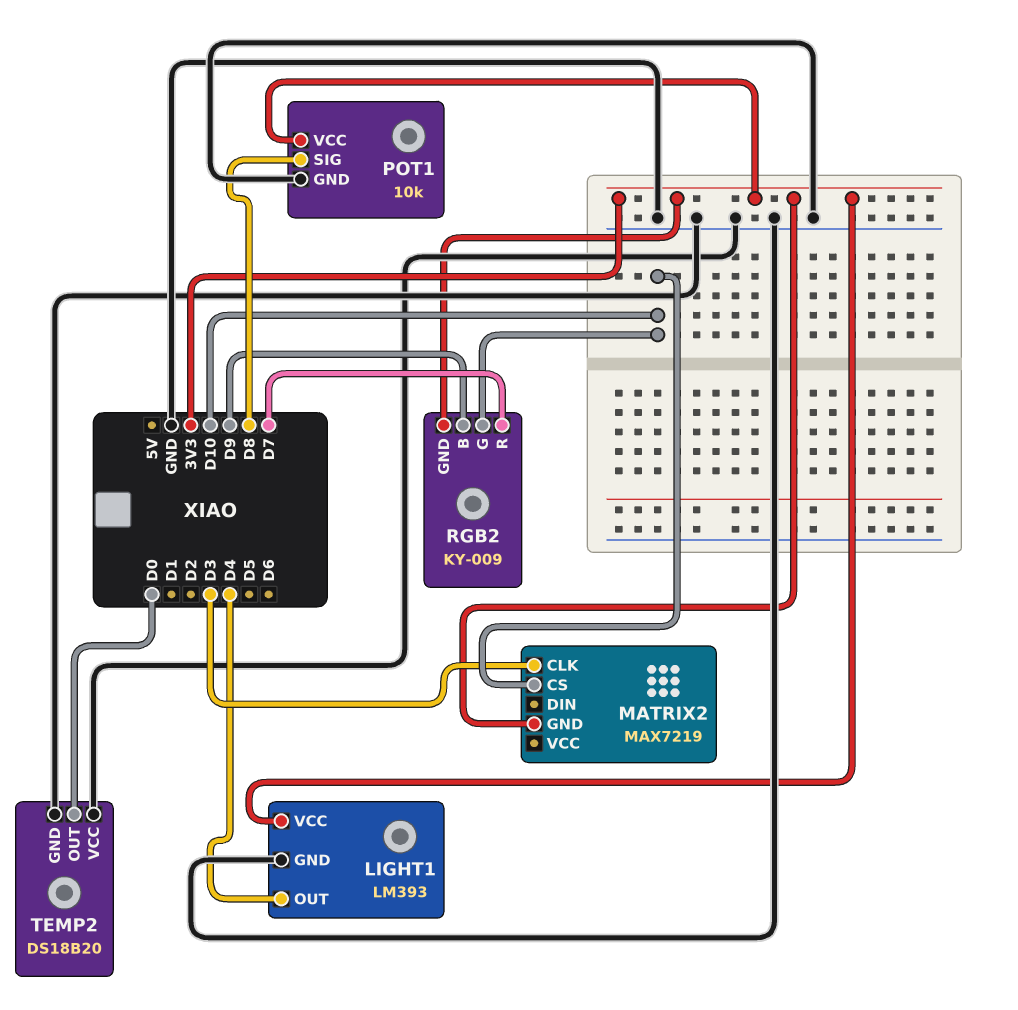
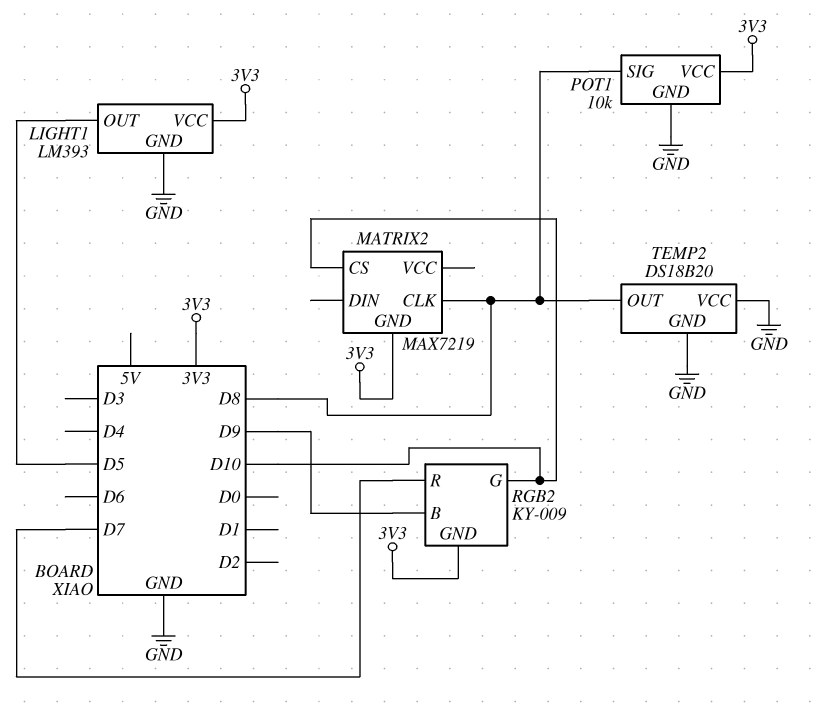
LIGHT1 pin OUT: D4 -> D5
MATRIX2 pin CLK: D3 -> D8
TEMP2 pin OUT: D0 -> D8

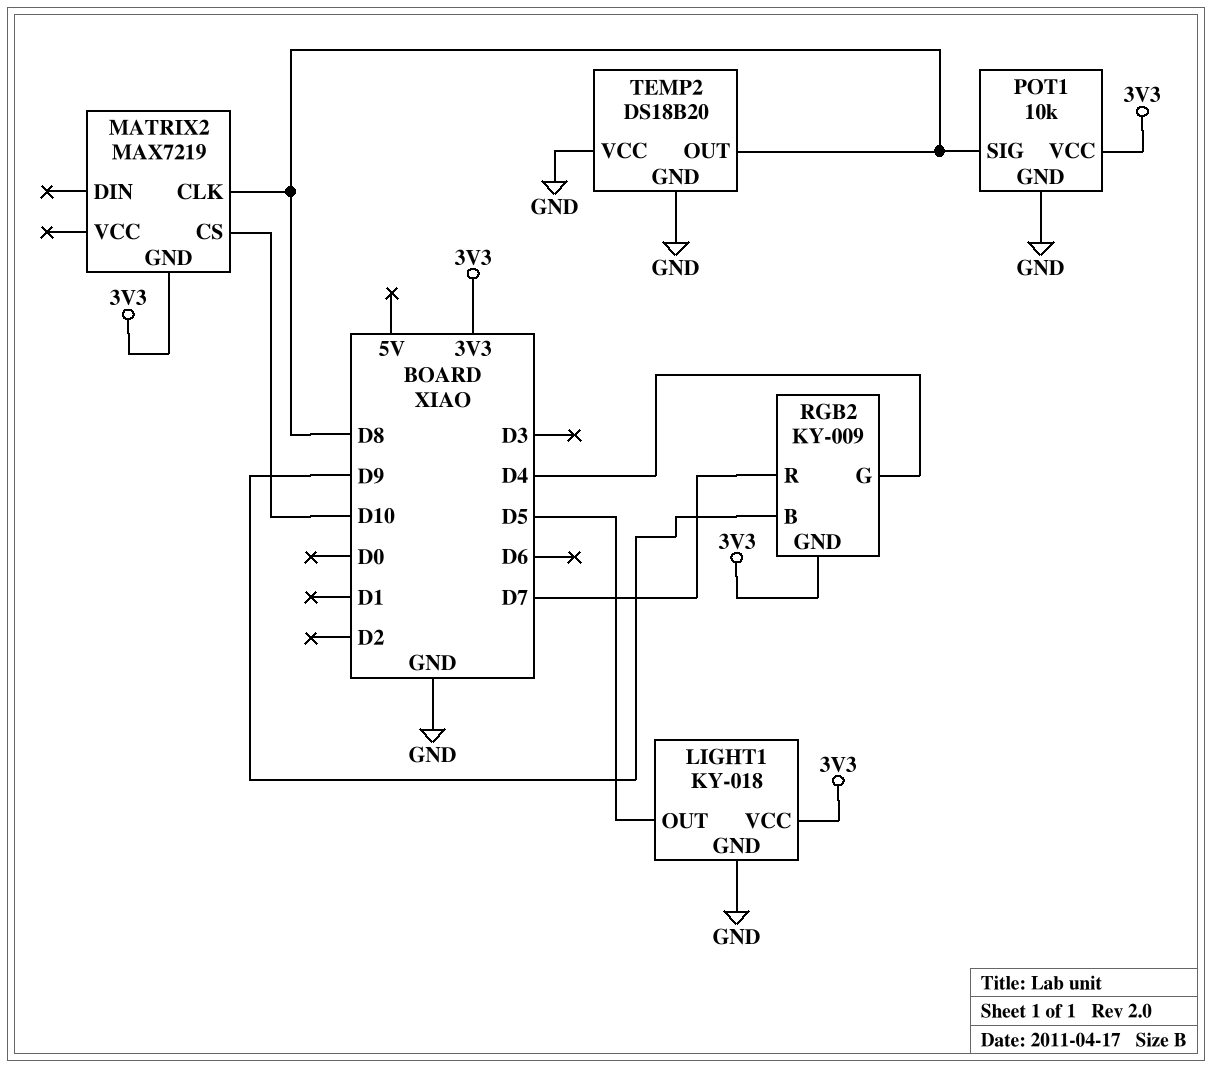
LIGHT1: LM393 -> KY-018
RGB2 pin G: D10 -> D4

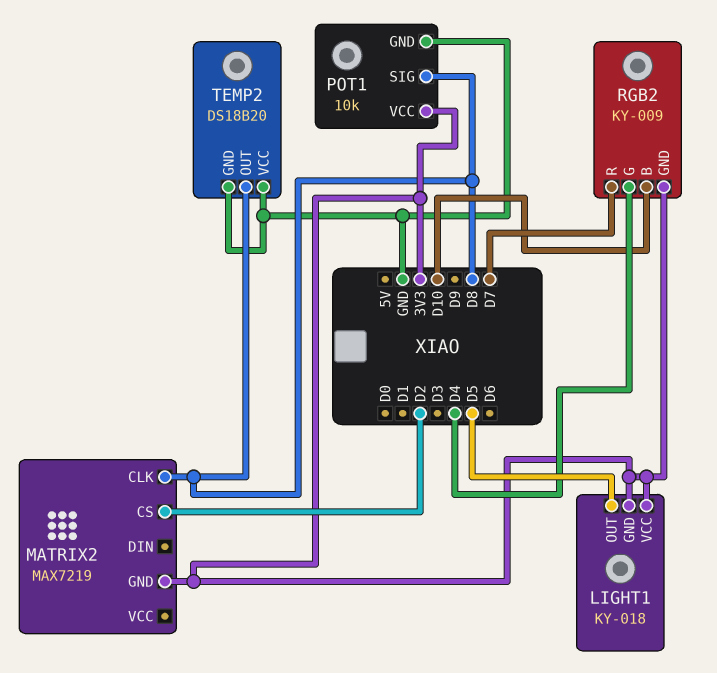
LIGHT1 pin GND: GND -> 3V3
MATRIX2 pin CS: D10 -> D2
RGB2 pin B: D9 -> D10

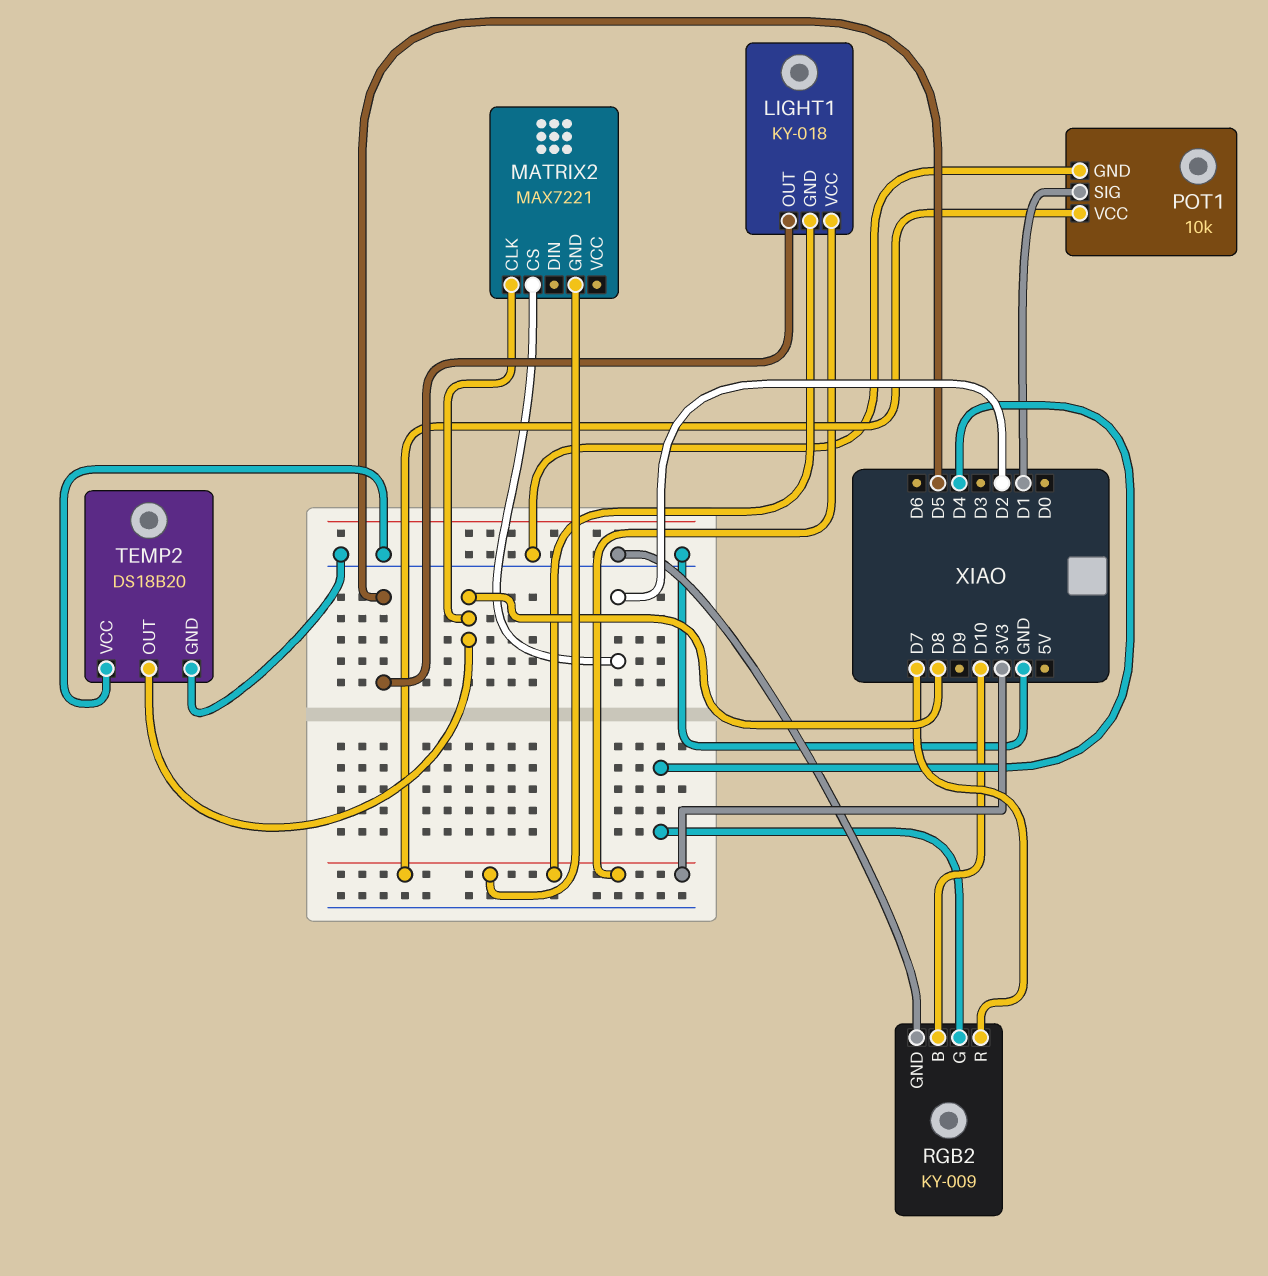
MATRIX2: MAX7219 -> MAX7221
POT1 pin SIG: D8 -> D1
RGB2 pin GND: 3V3 -> GND

